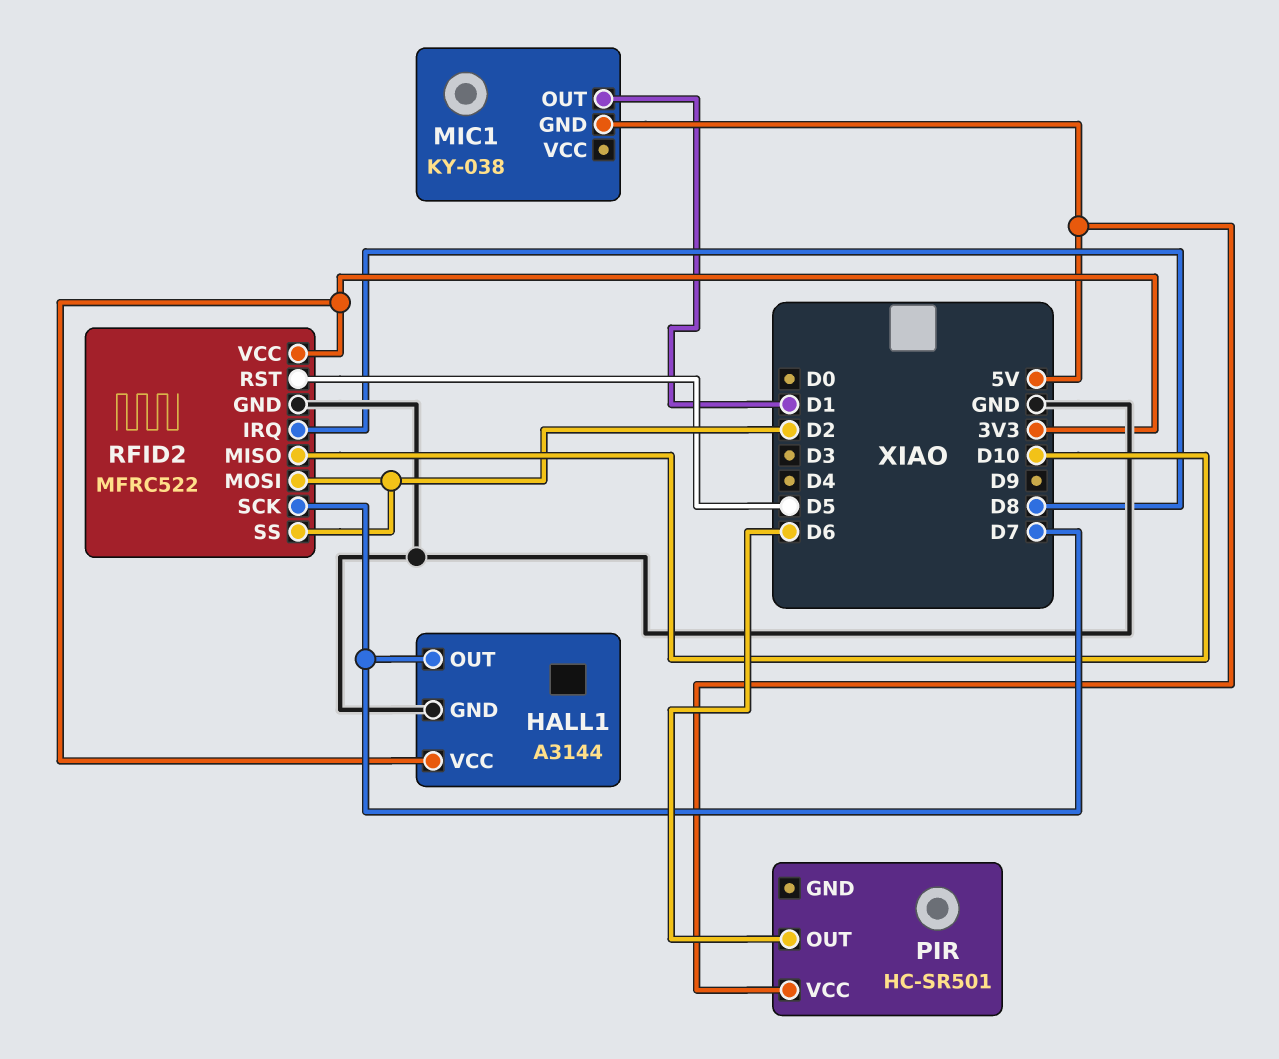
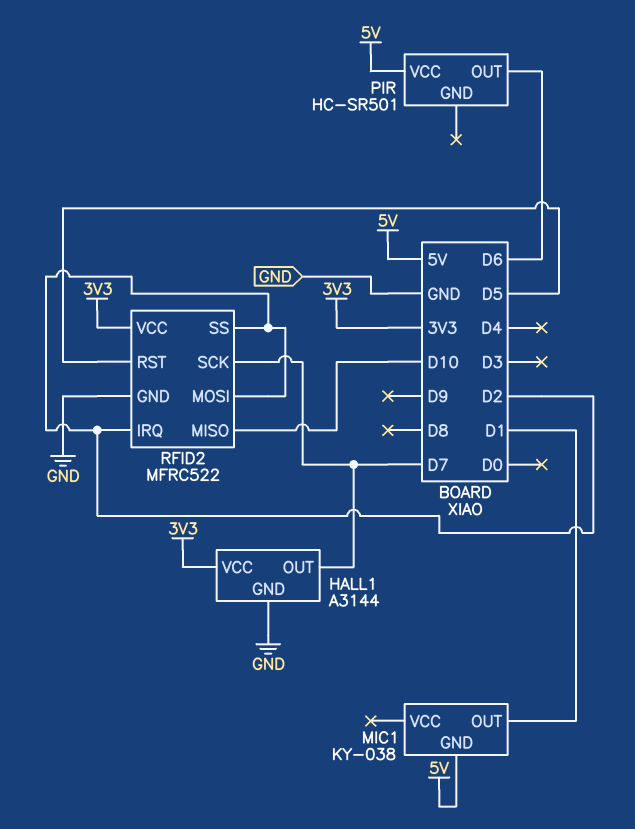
RFID2 pin IRQ: D8 -> D2

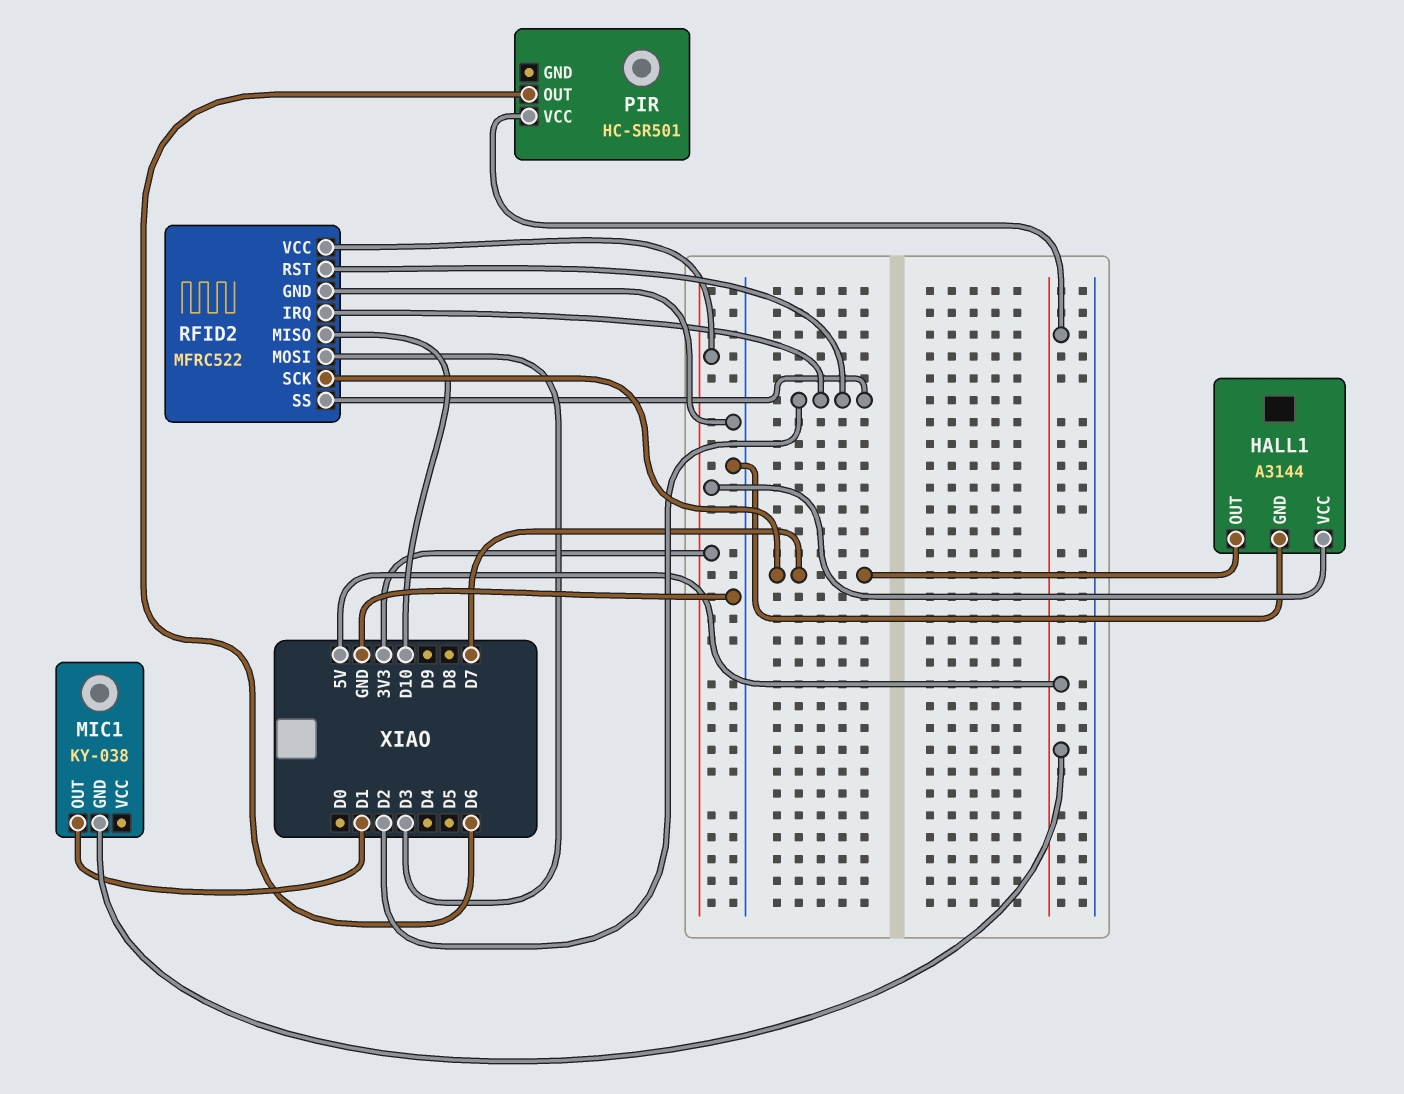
RFID2 pin MOSI: D2 -> D3
RFID2 pin RST: D5 -> D2

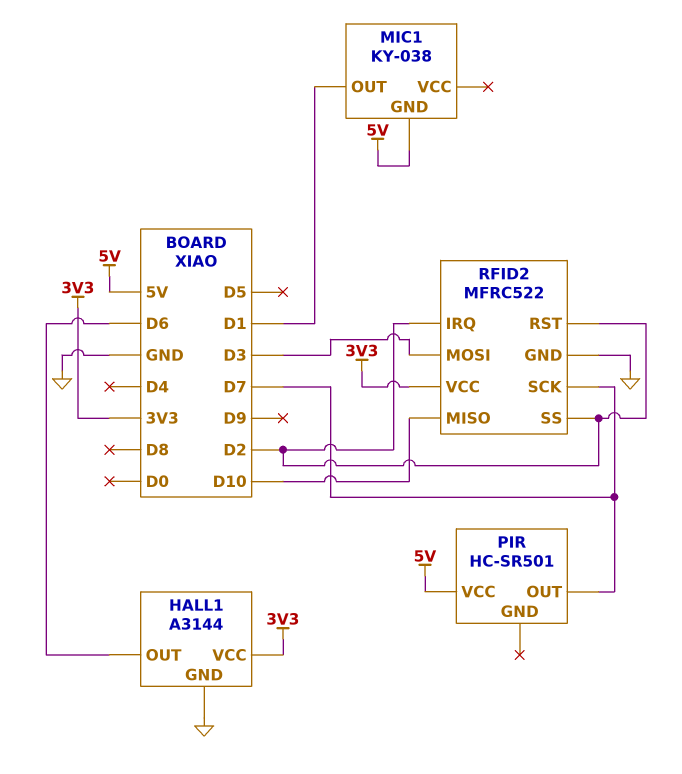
HALL1 pin OUT: D7 -> D6
PIR pin OUT: D6 -> D7

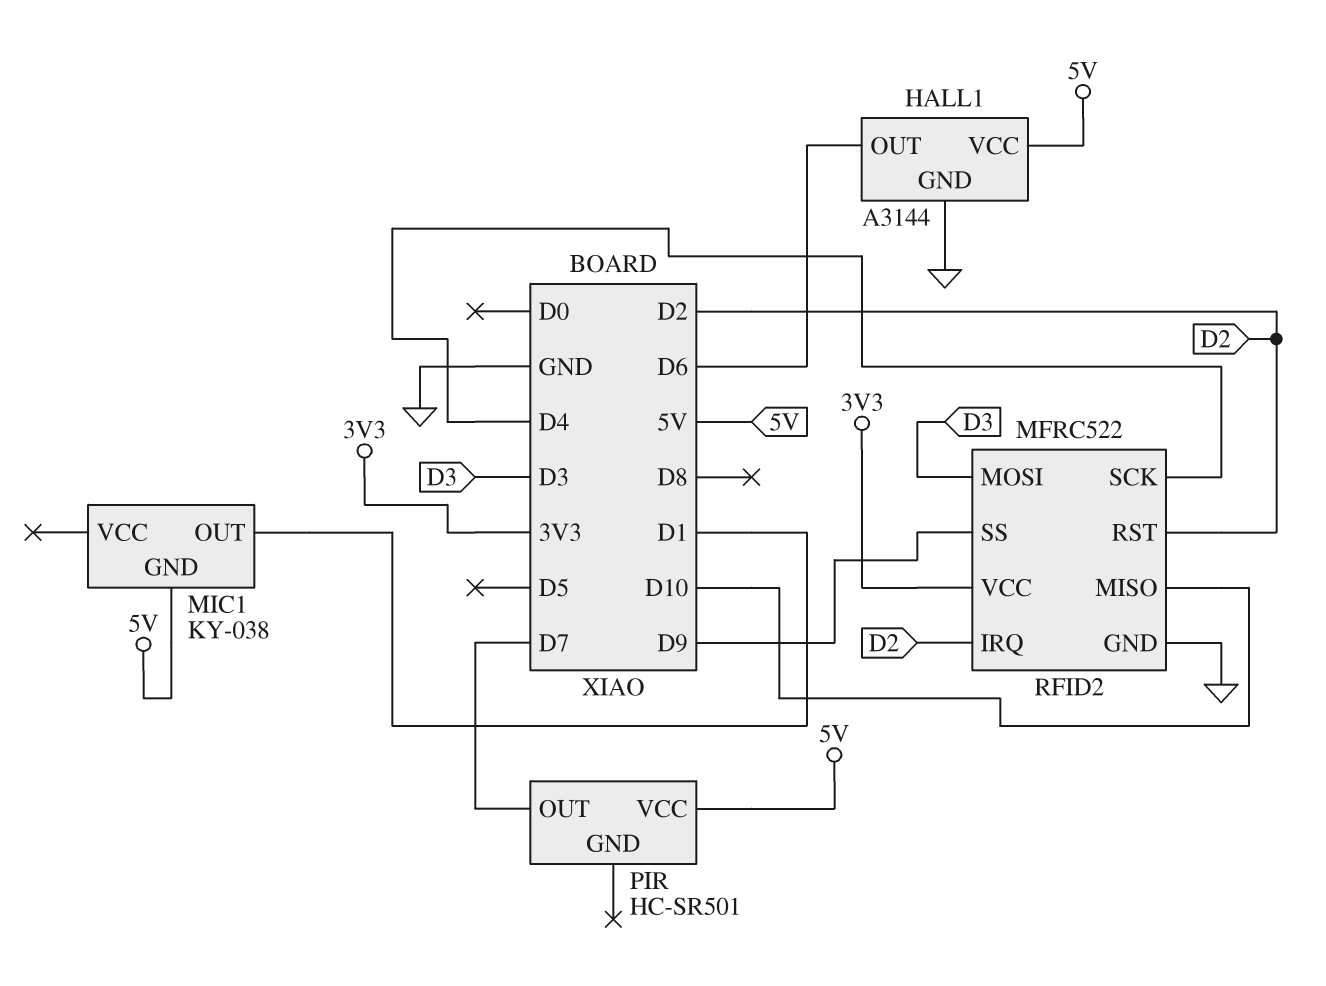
HALL1 pin VCC: 3V3 -> 5V
RFID2 pin SCK: D7 -> D4
RFID2 pin SS: D2 -> D9

